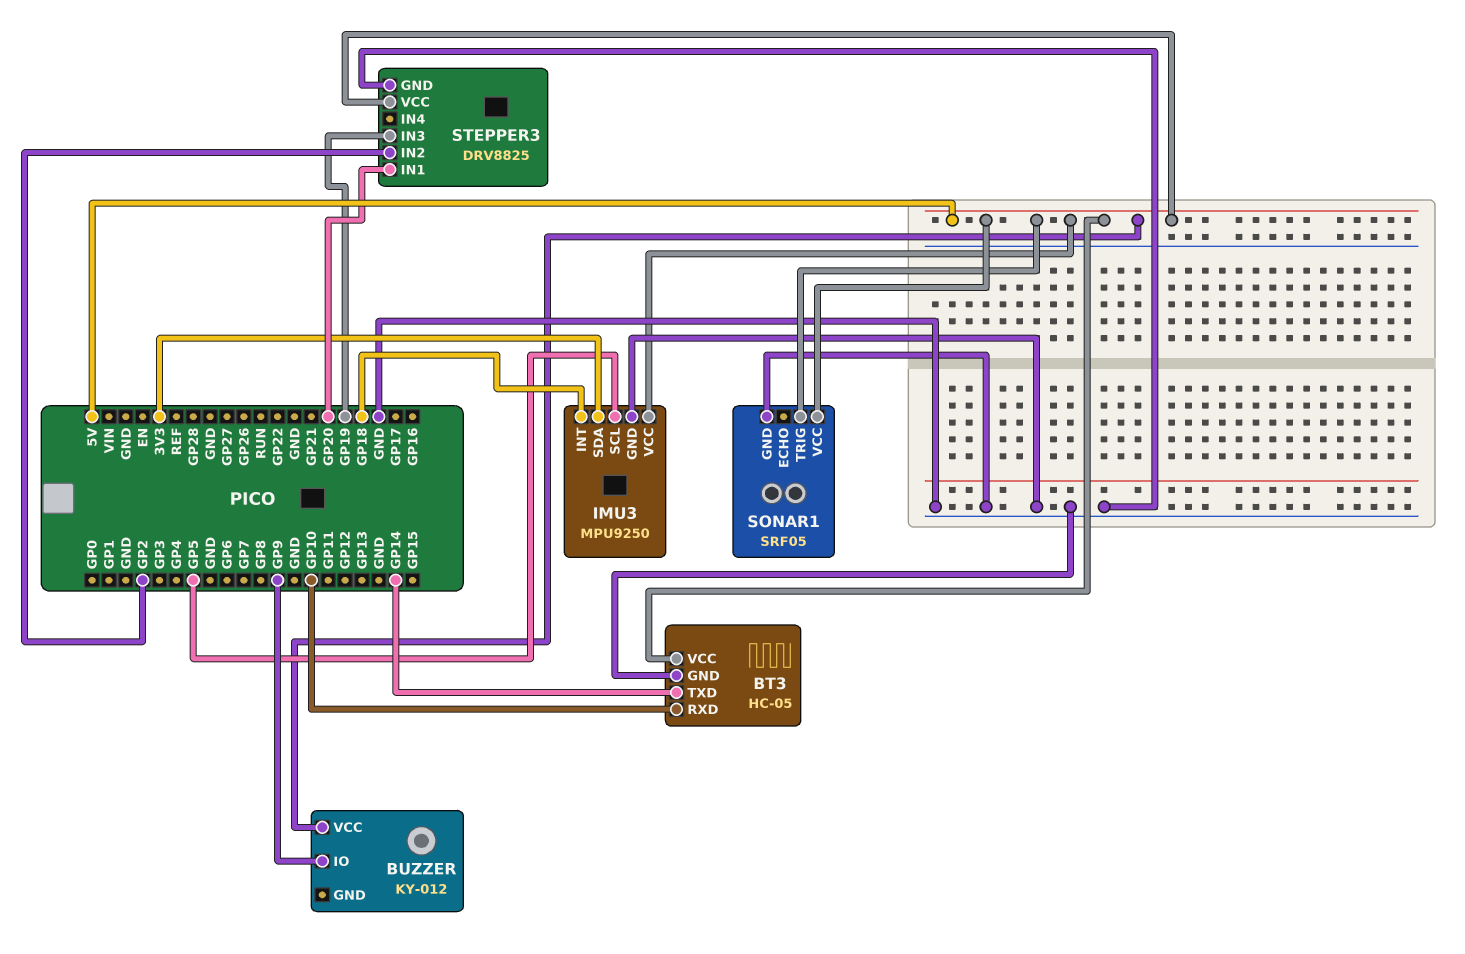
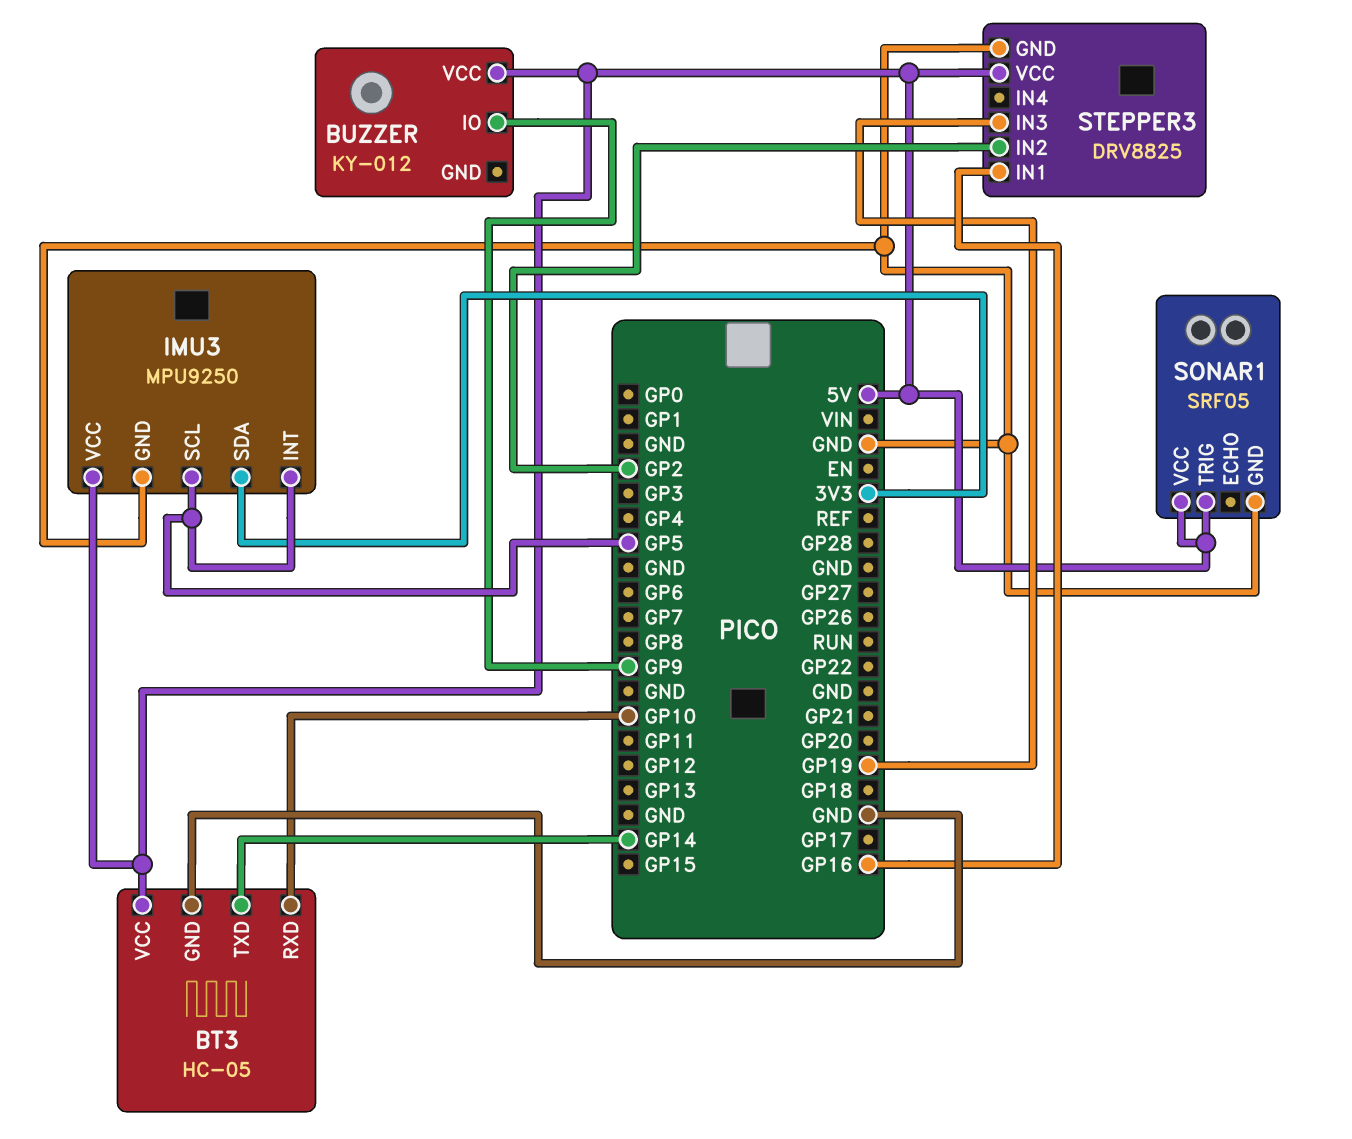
IMU3 pin INT: GP18 -> GP5
STEPPER3 pin IN1: GP20 -> GP16

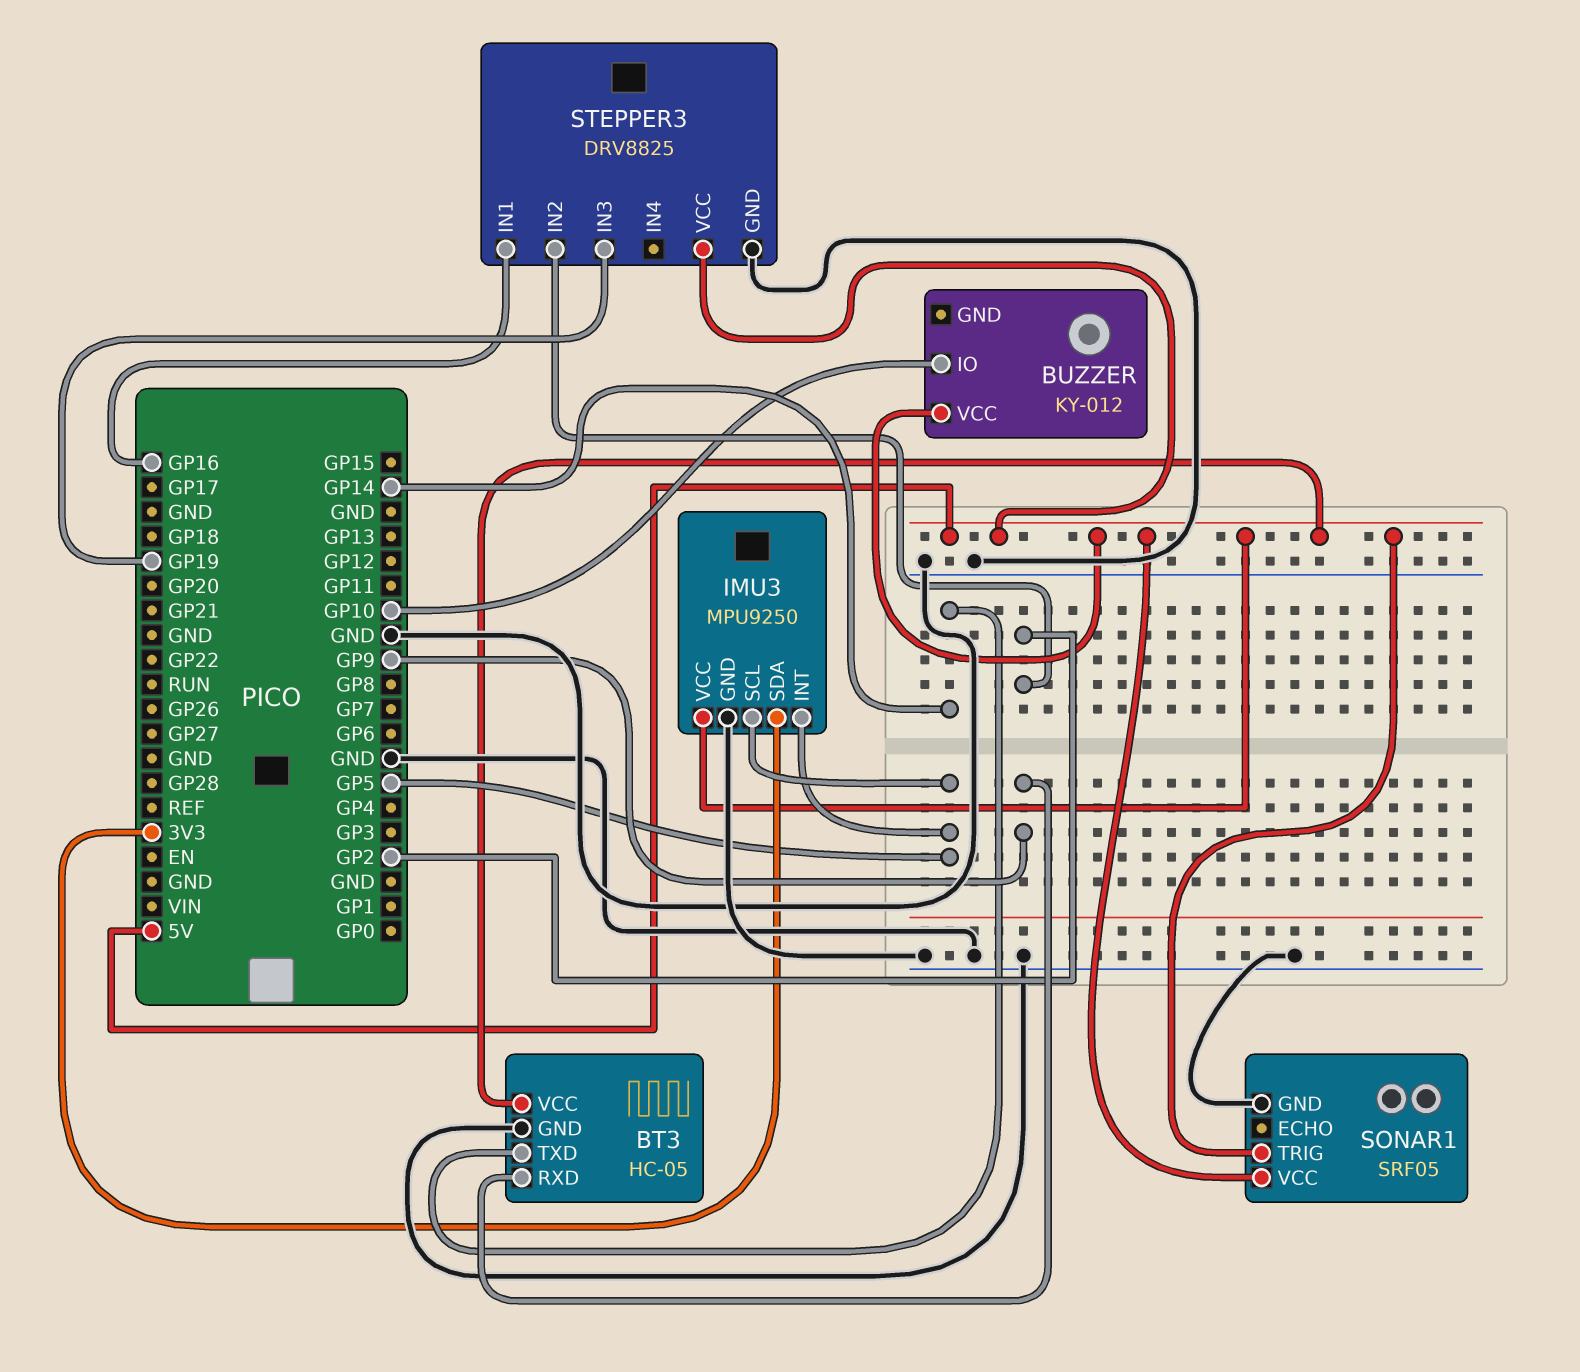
BT3 pin RXD: GP10 -> GP9
BUZZER pin IO: GP9 -> GP10

